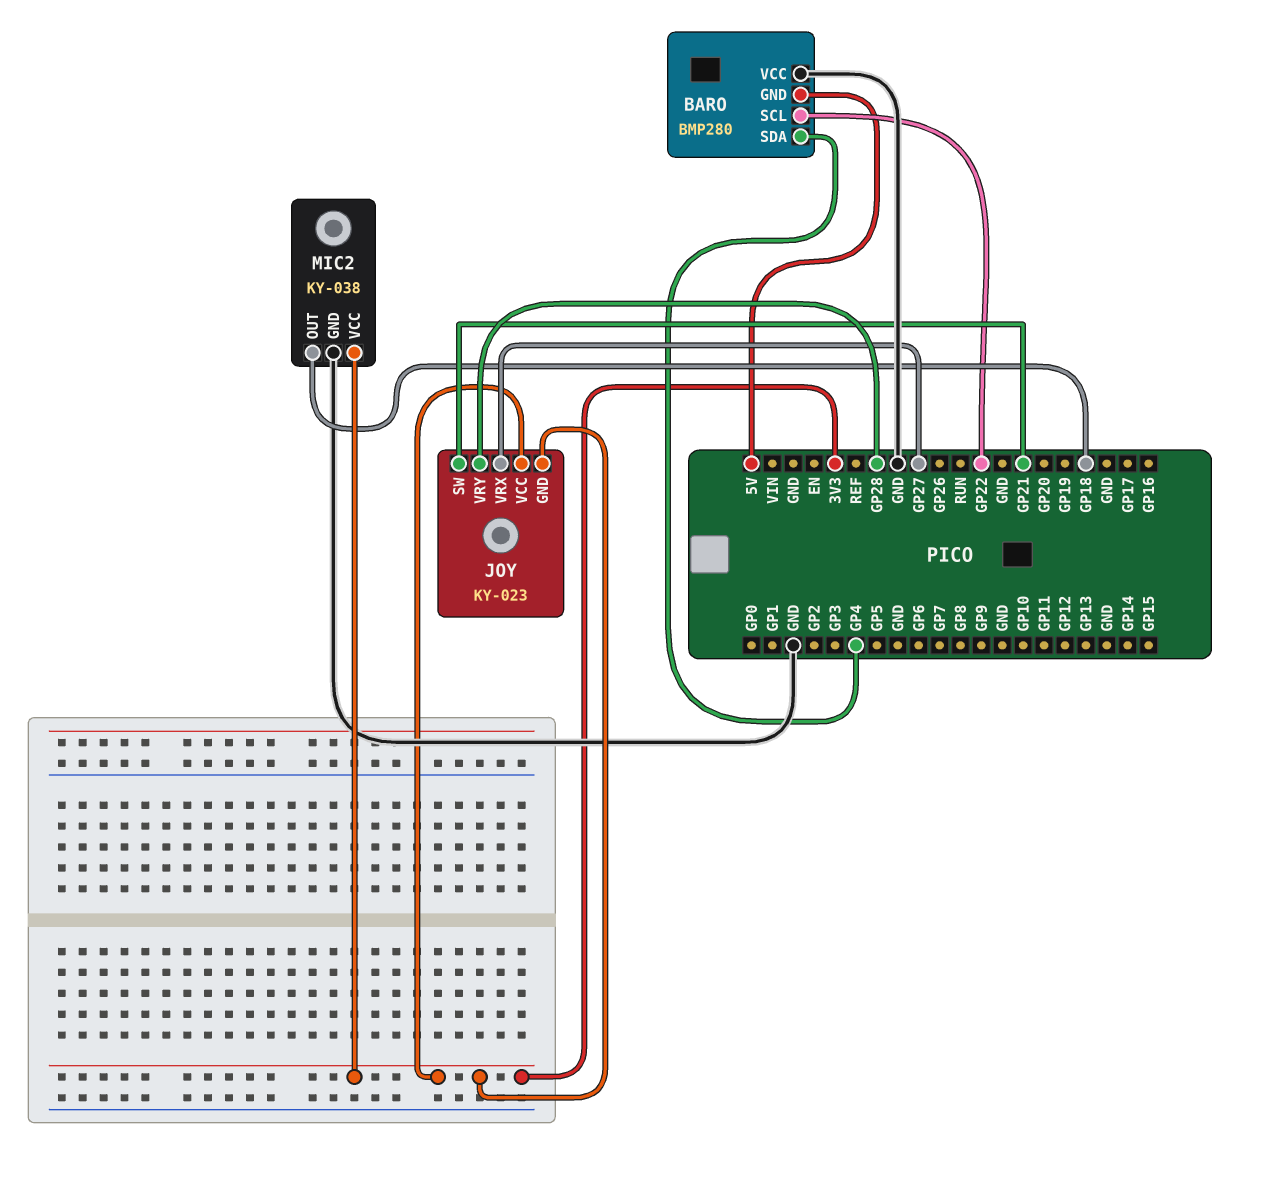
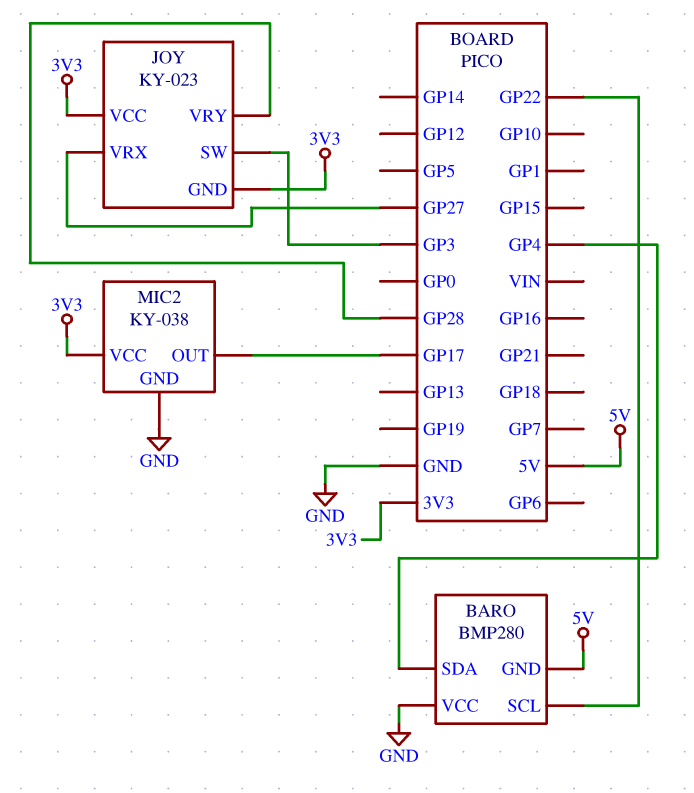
JOY pin SW: GP21 -> GP3
MIC2 pin OUT: GP18 -> GP17

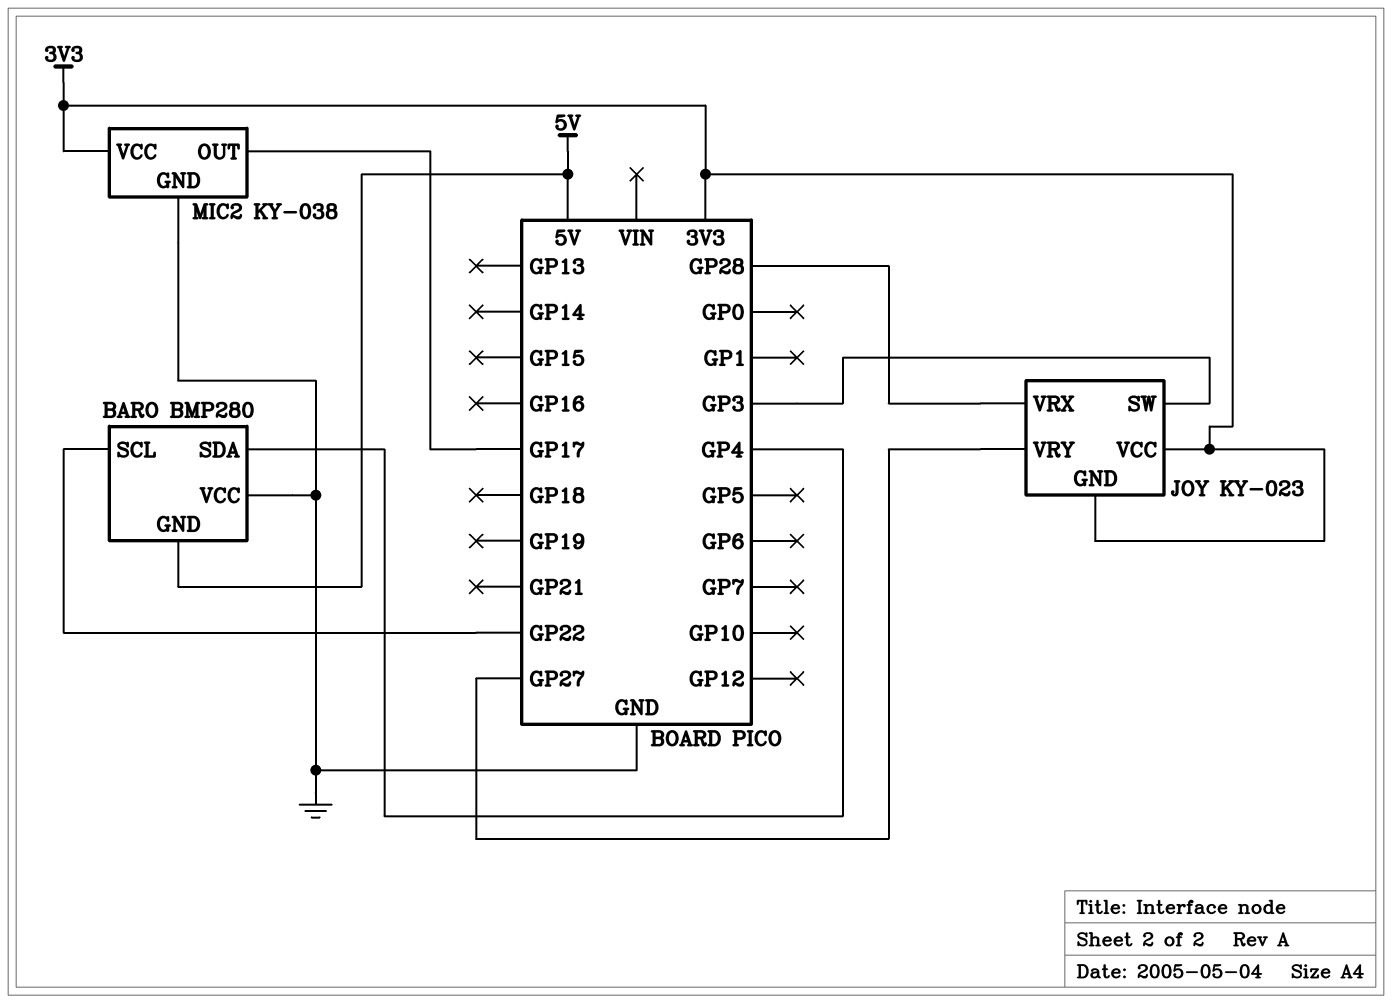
JOY pin VRX: GP27 -> GP28
JOY pin VRY: GP28 -> GP27

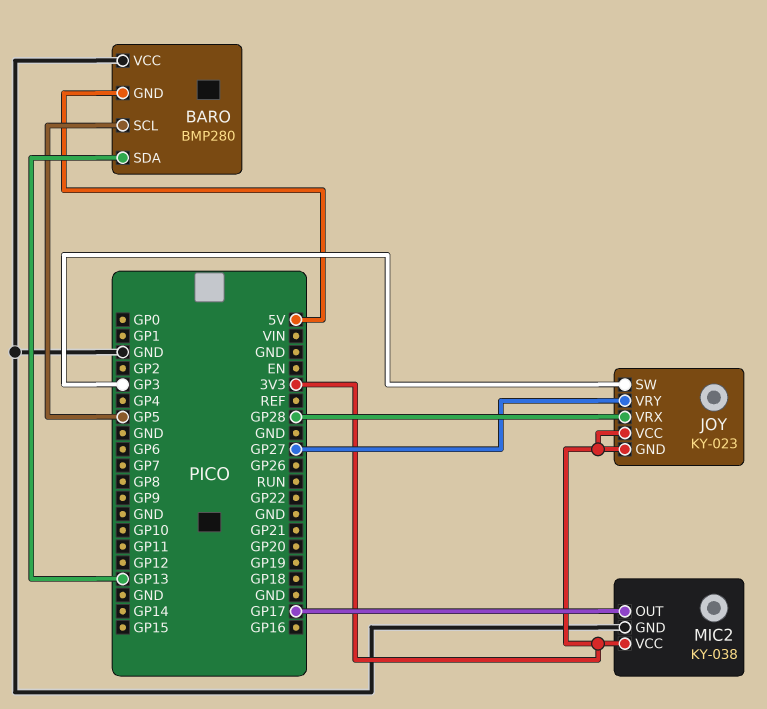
BARO pin SCL: GP22 -> GP5
BARO pin SDA: GP4 -> GP13

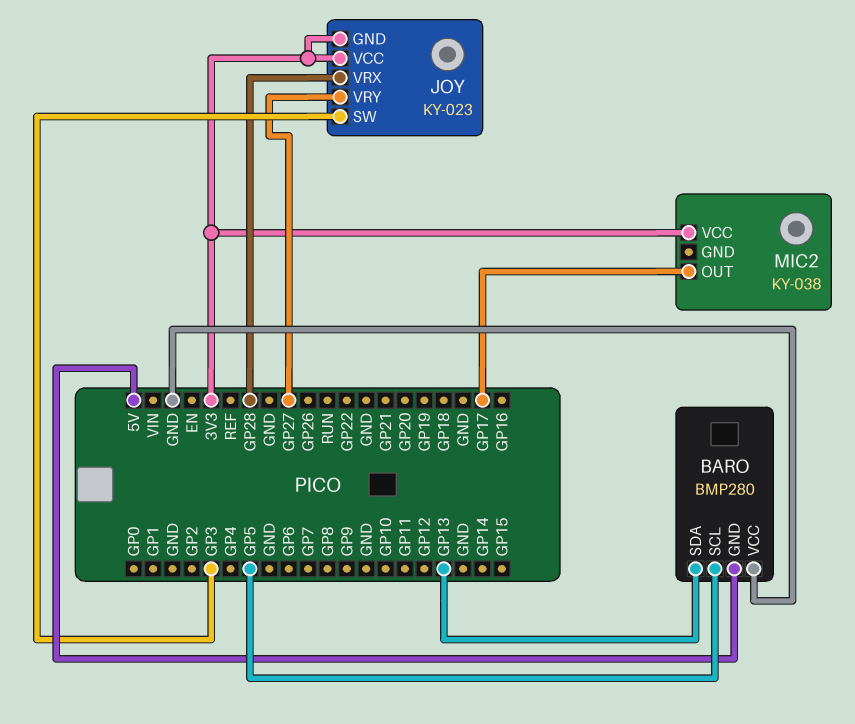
MIC2 pin GND: GND -> none

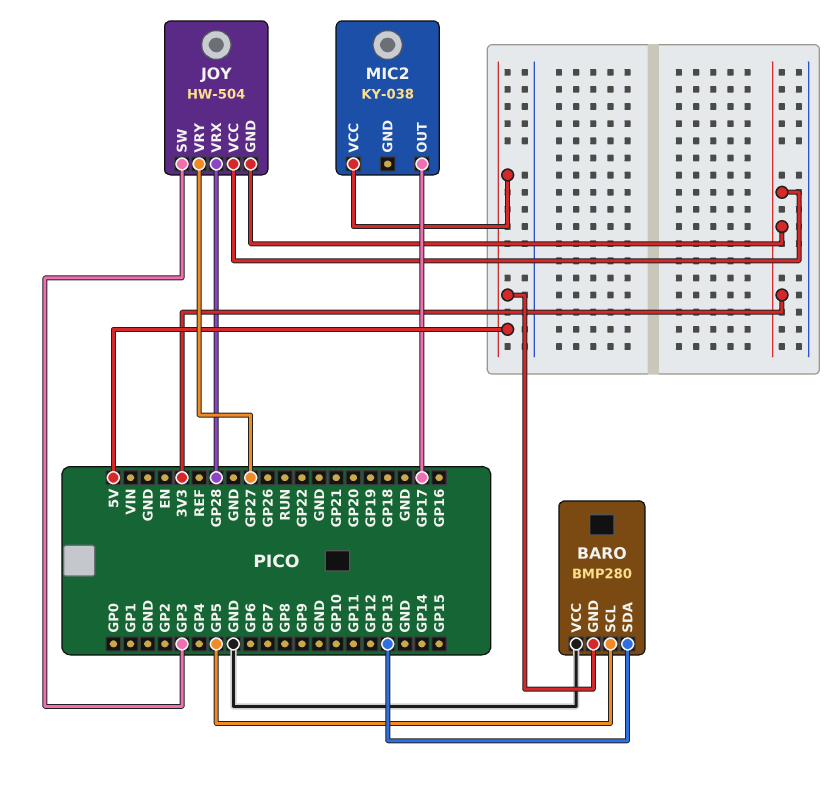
JOY: KY-023 -> HW-504
MIC2 pin VCC: 3V3 -> 5V

